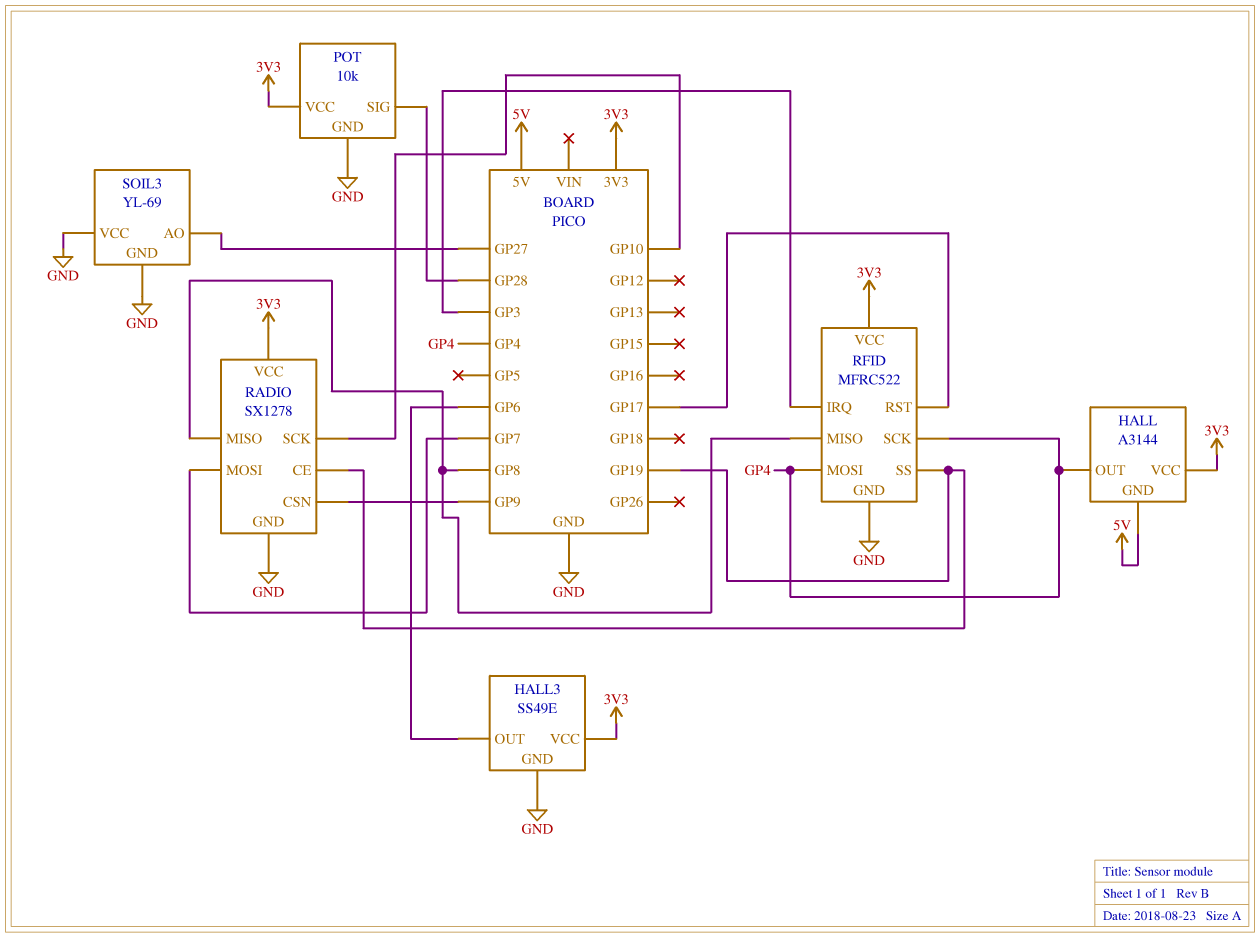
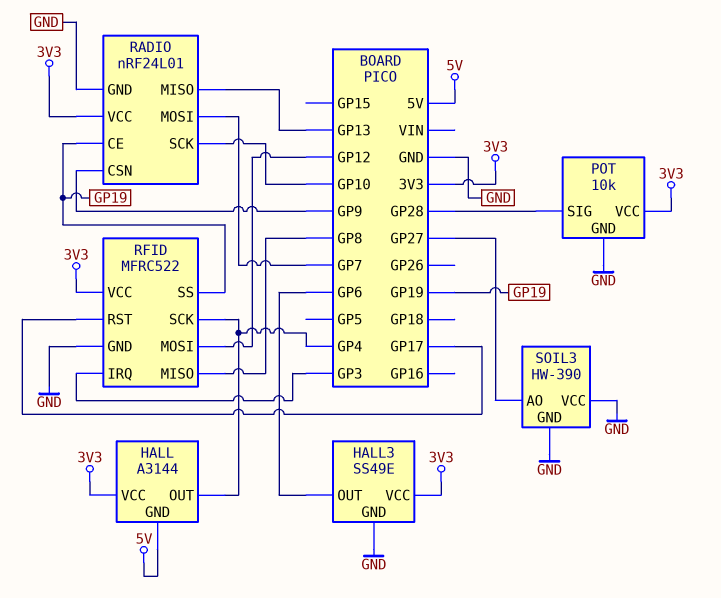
RADIO: SX1278 -> nRF24L01
RADIO pin MISO: GP8 -> GP13
RFID pin MOSI: GP4 -> GP12
SOIL3: YL-69 -> HW-390

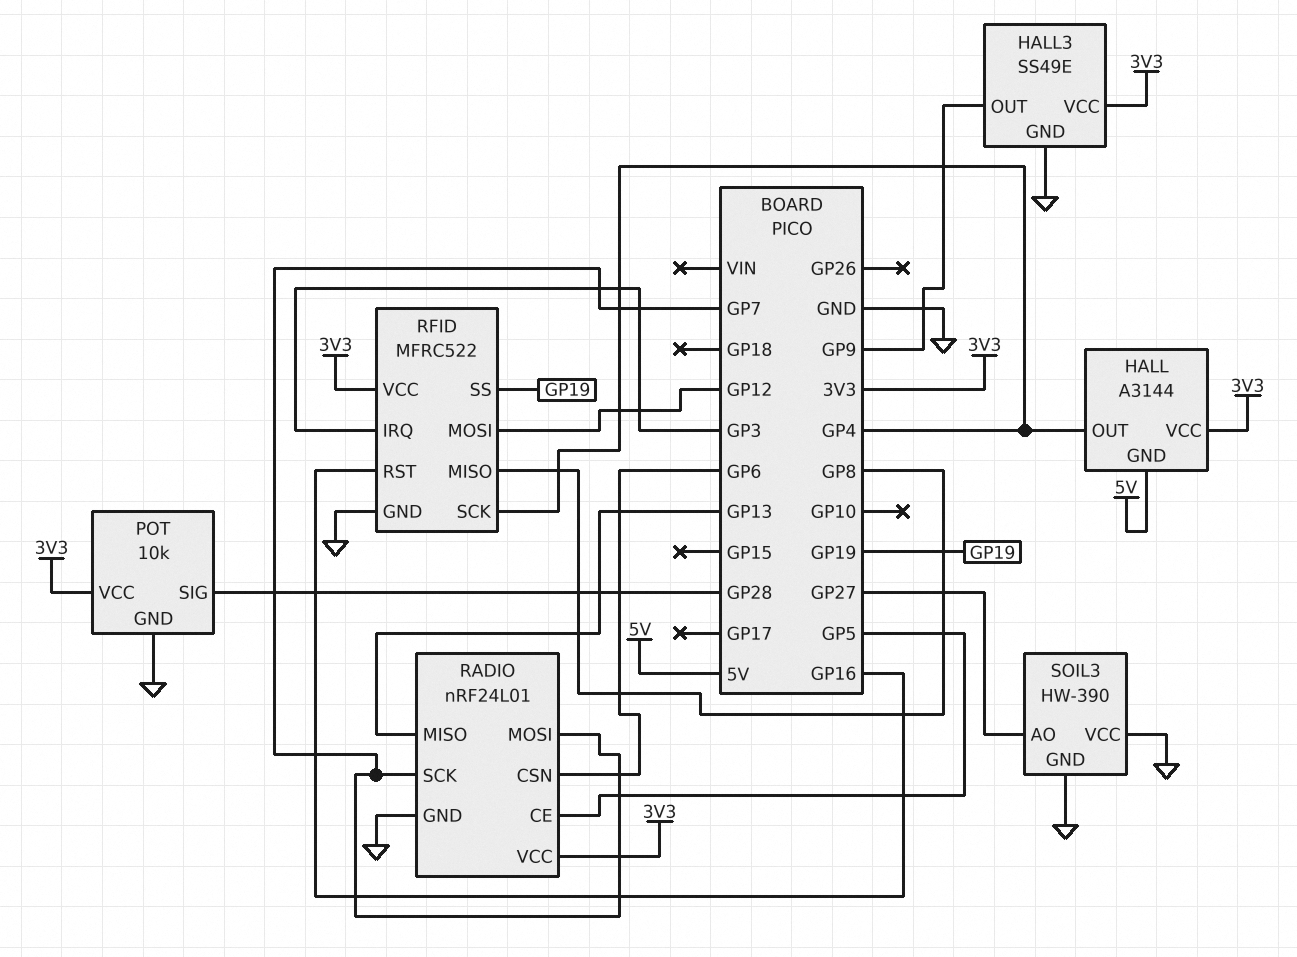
HALL3 pin OUT: GP6 -> GP9
RADIO pin CE: GP19 -> GP5
RADIO pin CSN: GP9 -> GP6
RADIO pin SCK: GP10 -> GP7
RFID pin RST: GP17 -> GP16

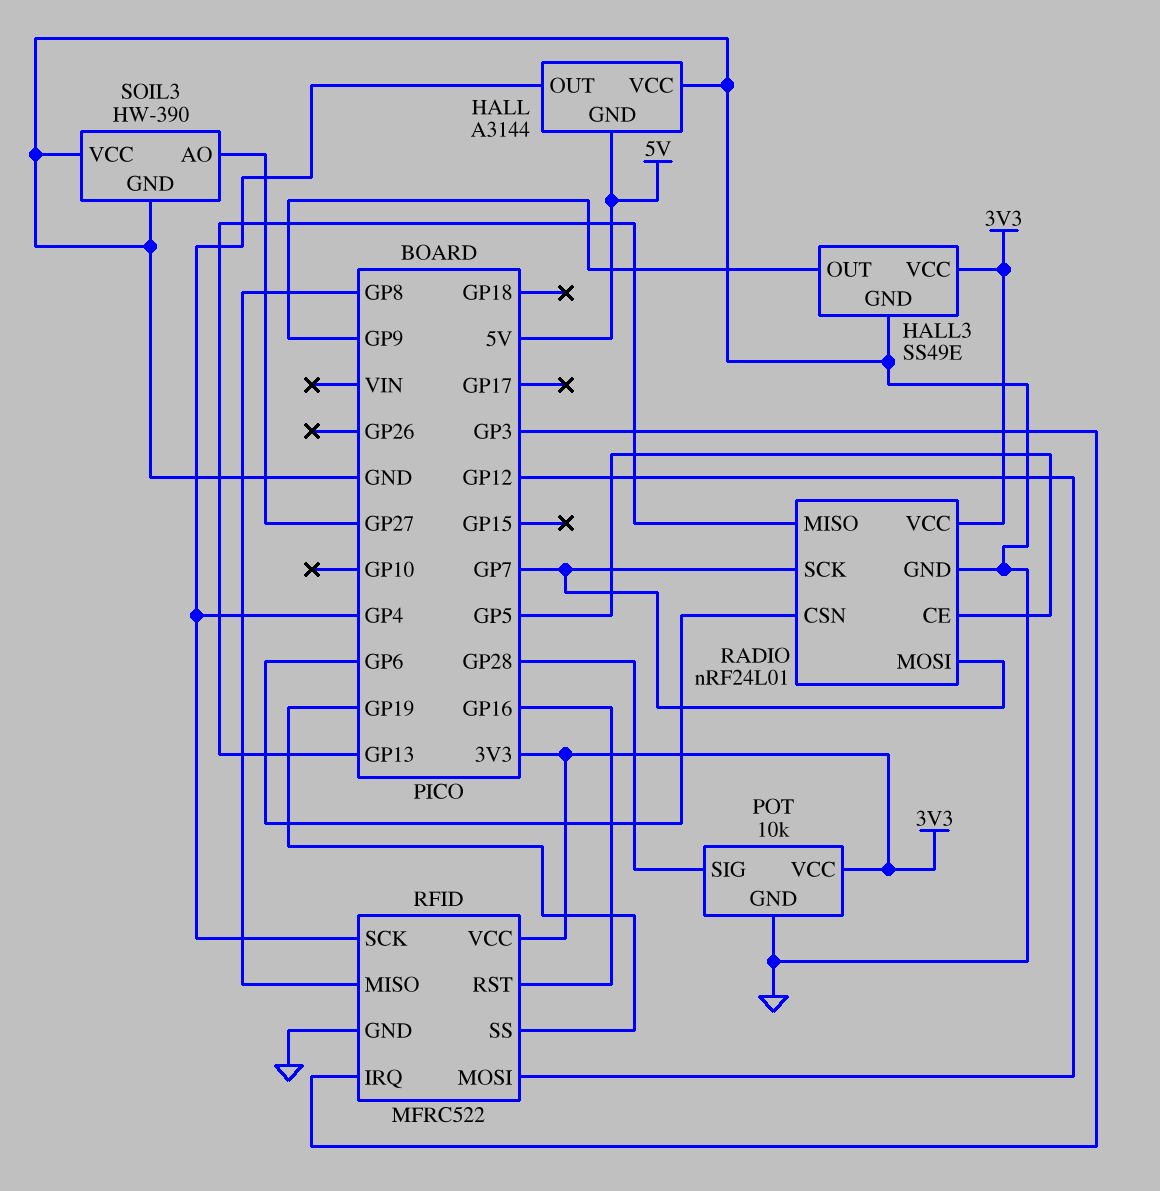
HALL pin VCC: 3V3 -> GND

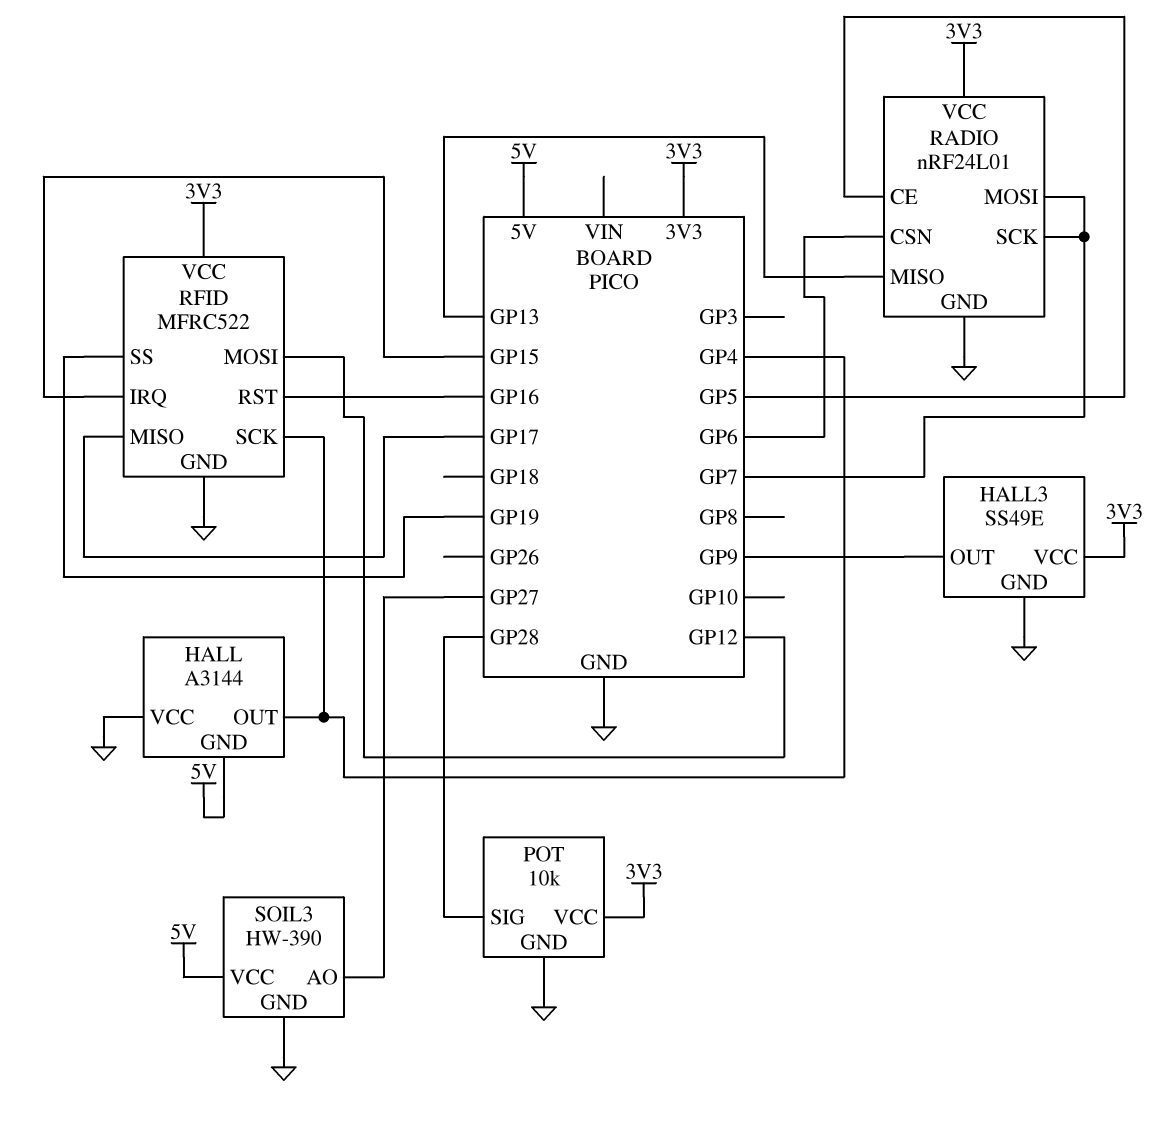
RFID pin IRQ: GP3 -> GP15
RFID pin MISO: GP8 -> GP17
SOIL3 pin VCC: GND -> 5V

